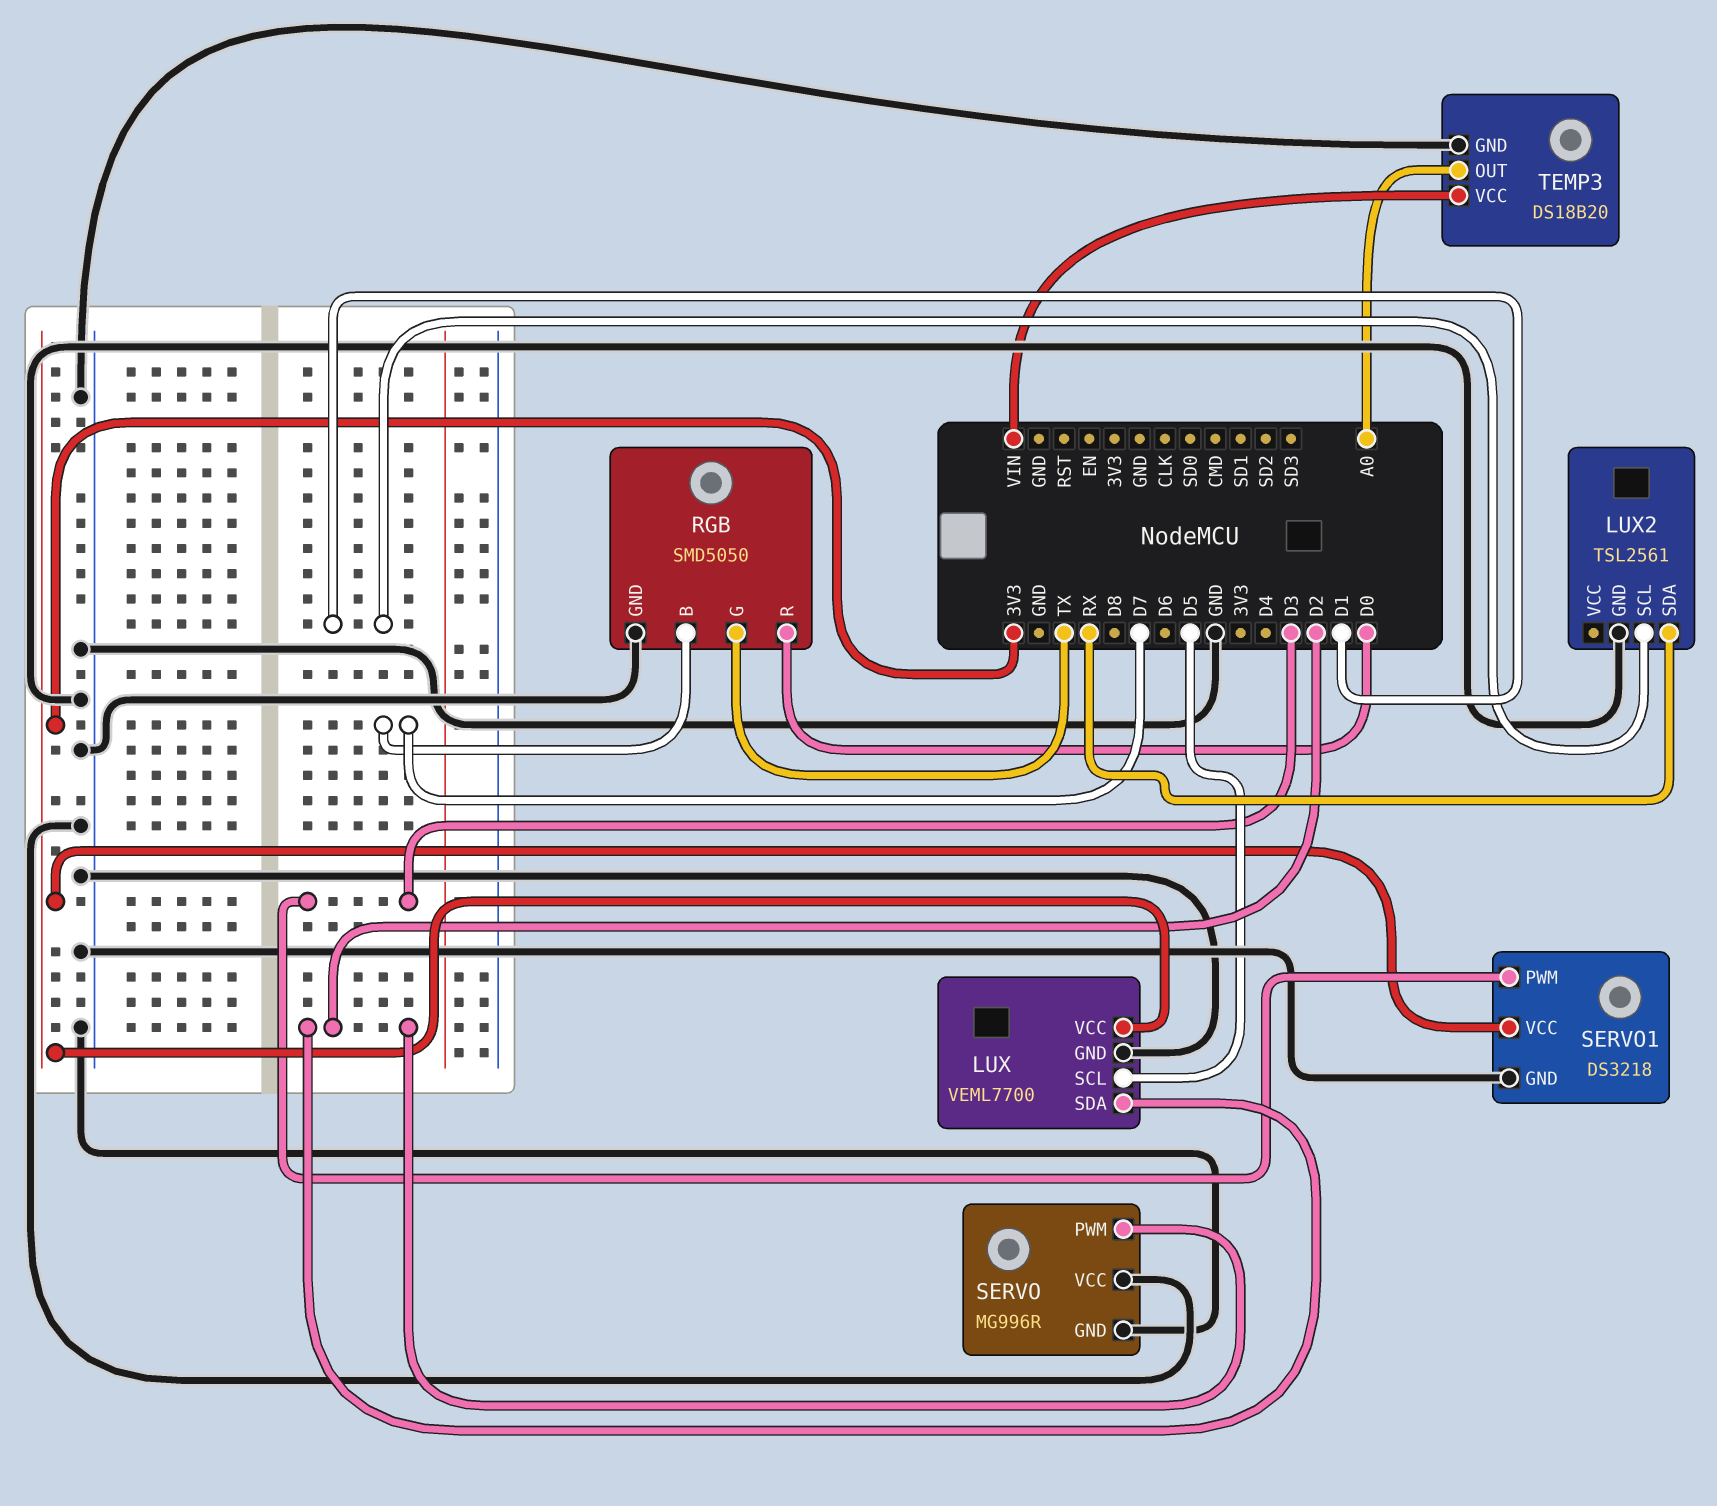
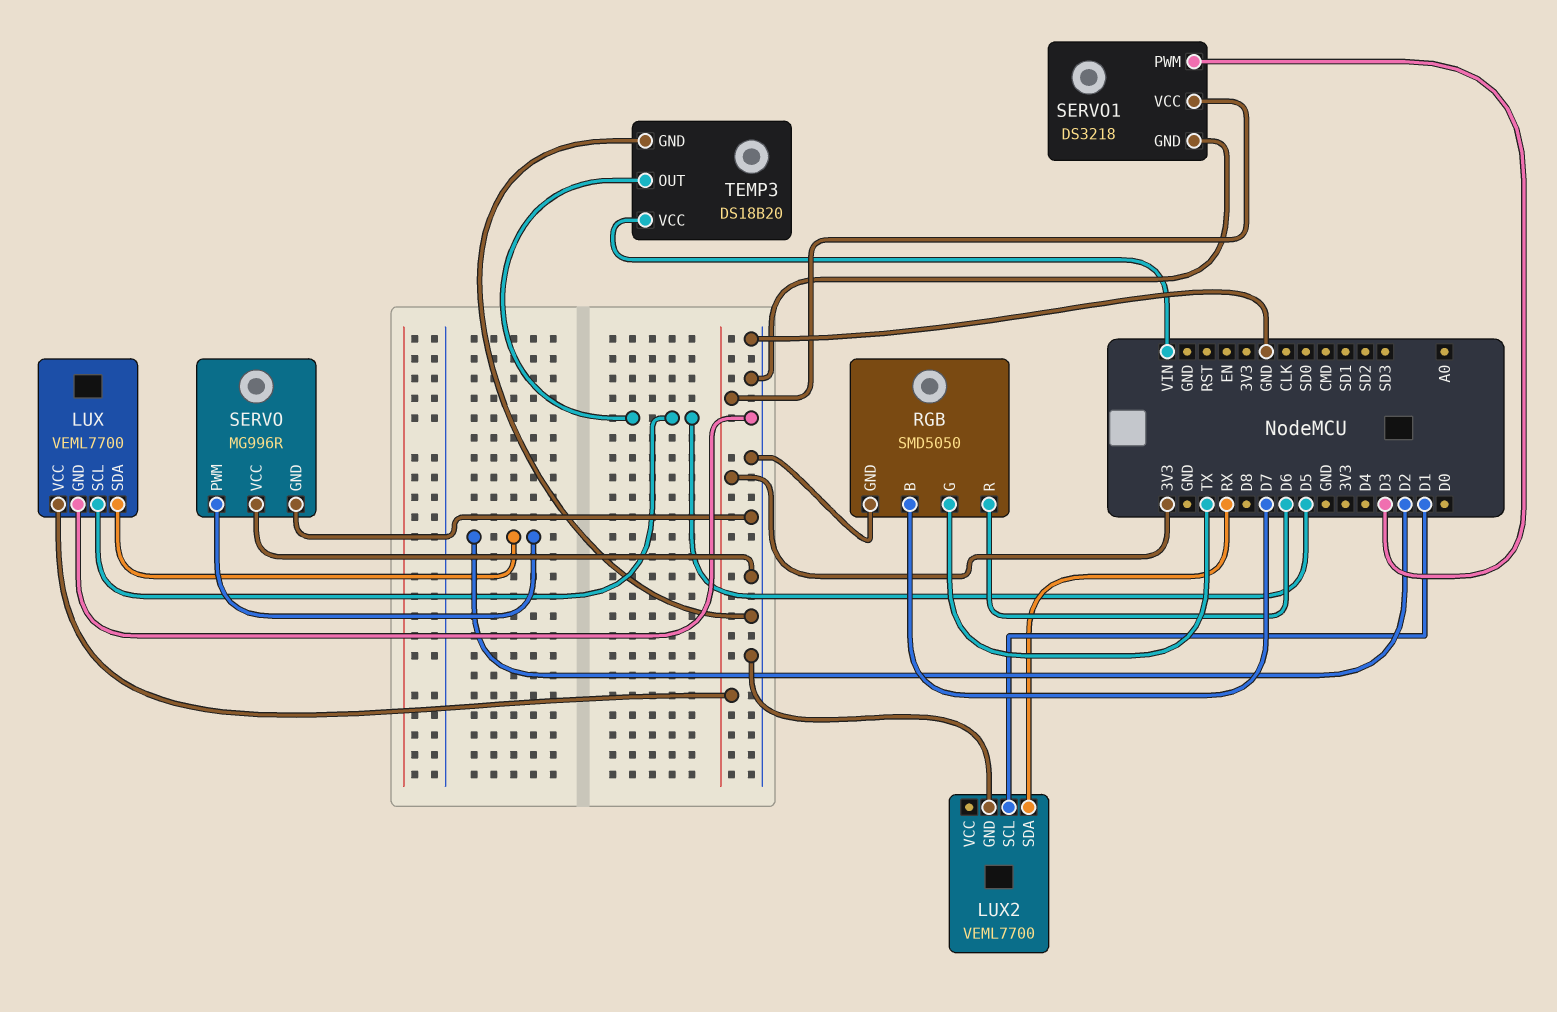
LUX2: TSL2561 -> VEML7700
RGB pin R: D0 -> D6
TEMP3 pin OUT: A0 -> D5

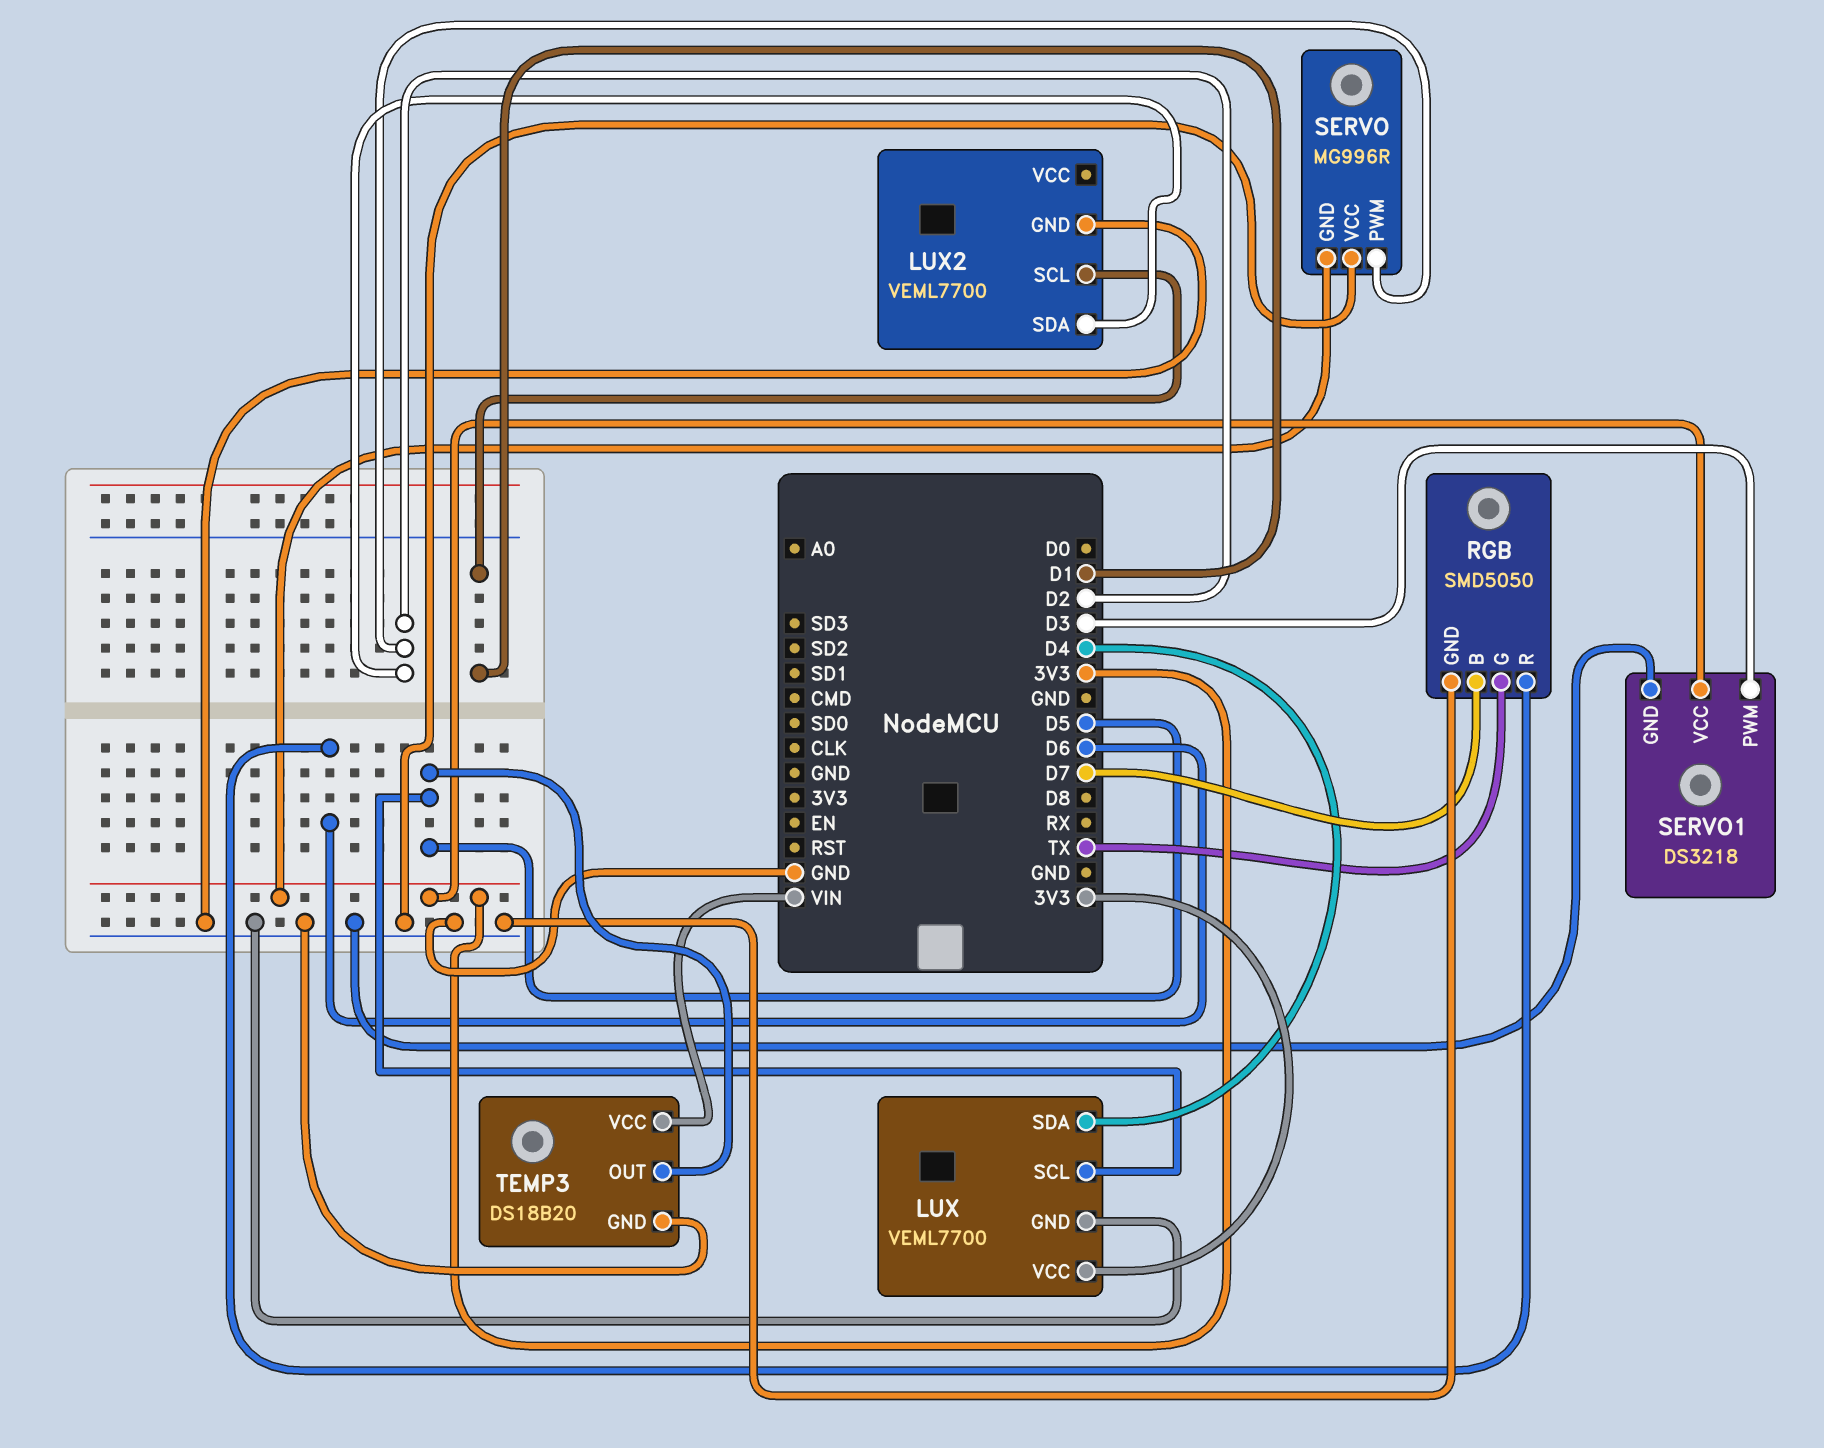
LUX pin SDA: D2 -> D4
LUX2 pin SDA: RX -> D2
SERVO pin GND: GND -> 3V3

